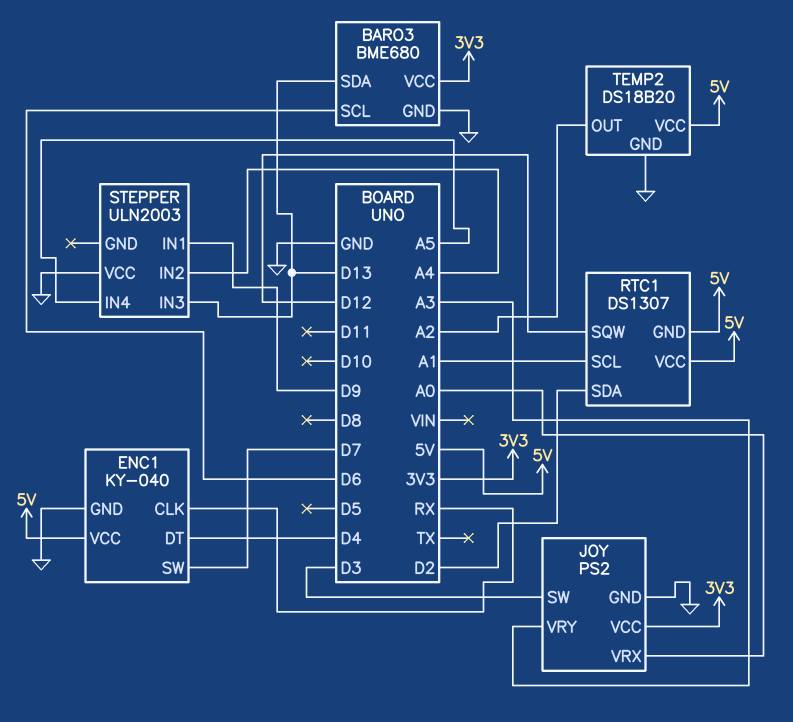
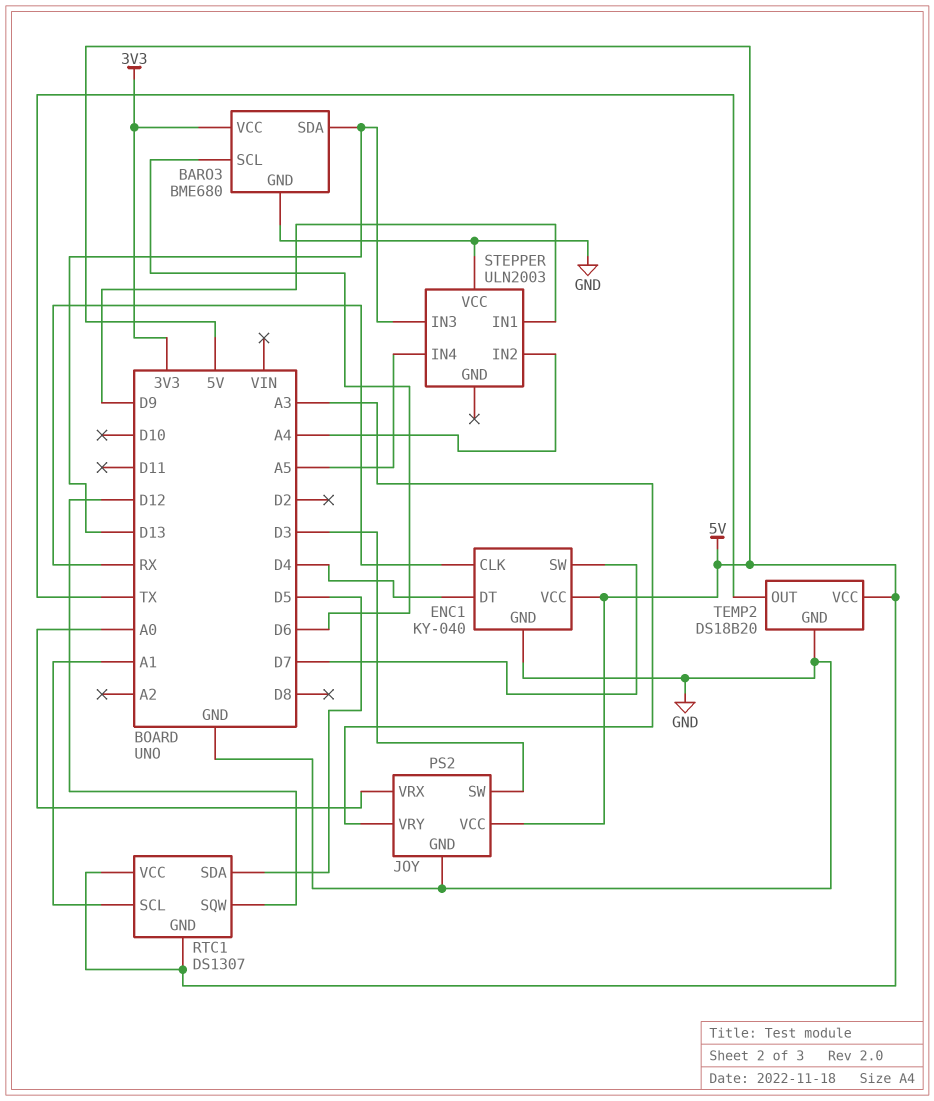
JOY pin VCC: 3V3 -> 5V
RTC1 pin SDA: D2 -> D5
TEMP2 pin OUT: A2 -> TX

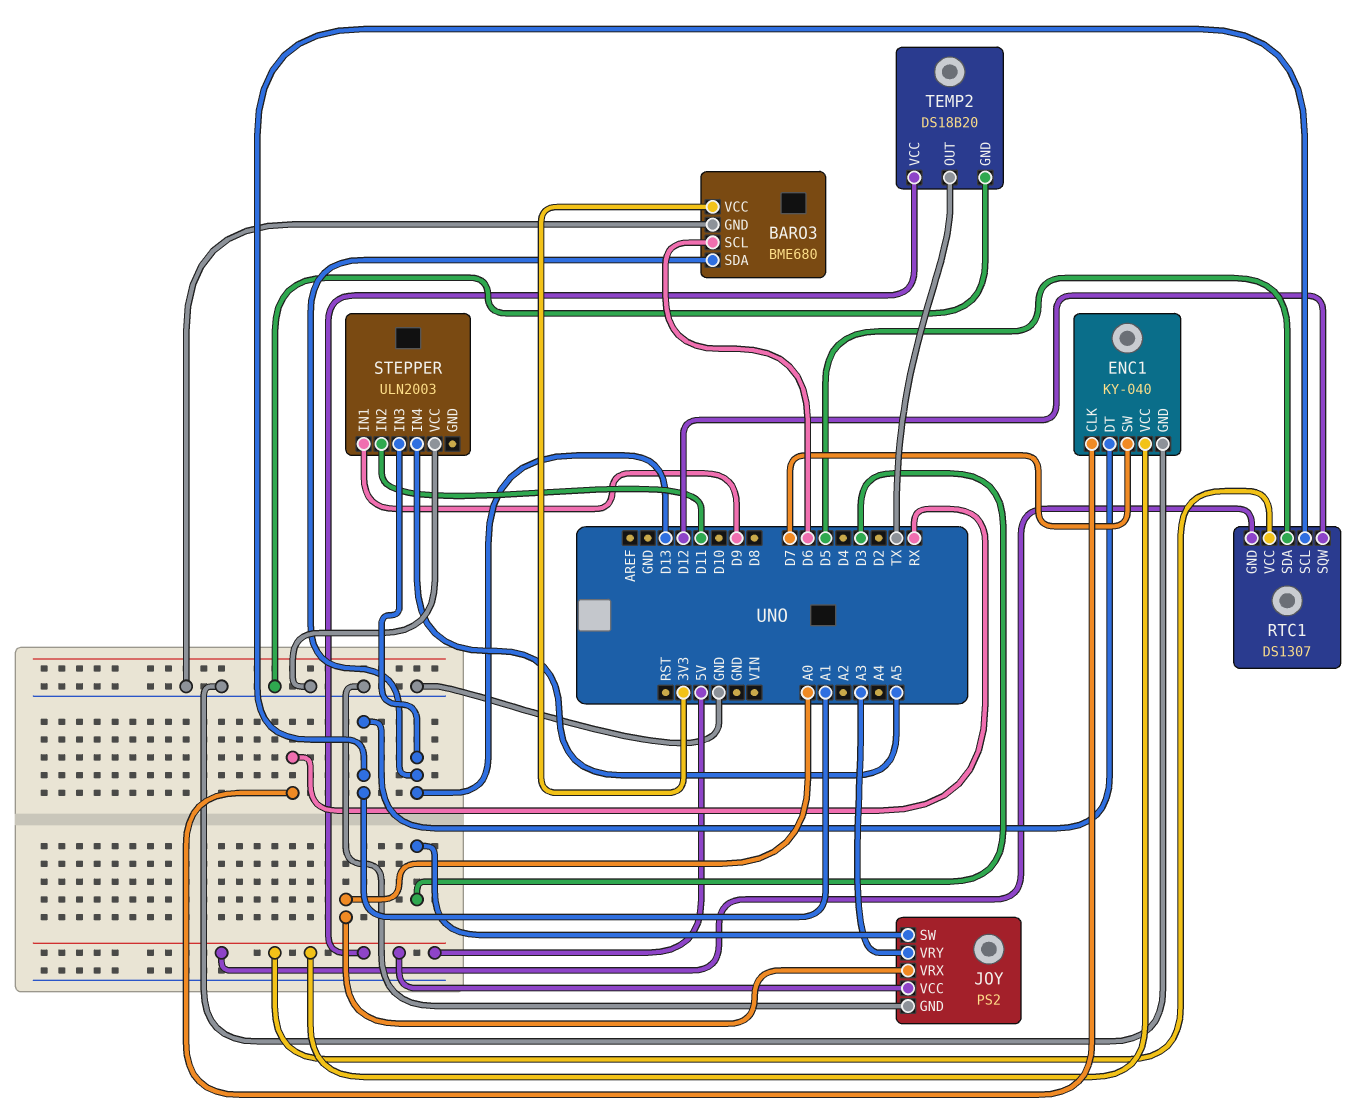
ENC1 pin DT: D4 -> A1
STEPPER pin IN2: A4 -> D11

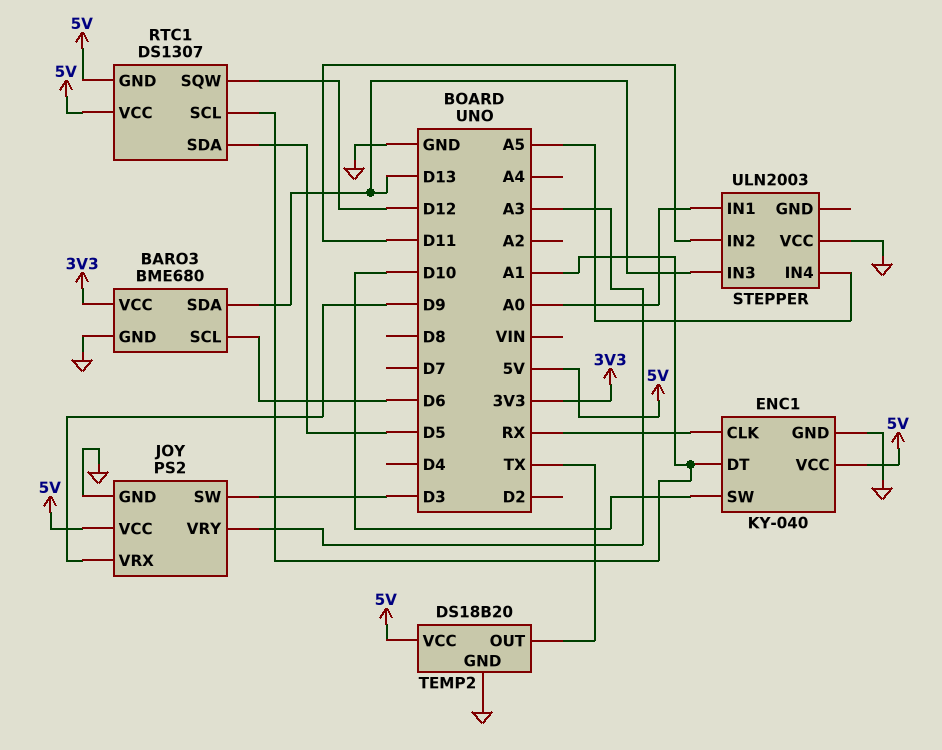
ENC1 pin SW: D7 -> D10
JOY pin VRX: A0 -> D9
STEPPER pin IN1: D9 -> A0

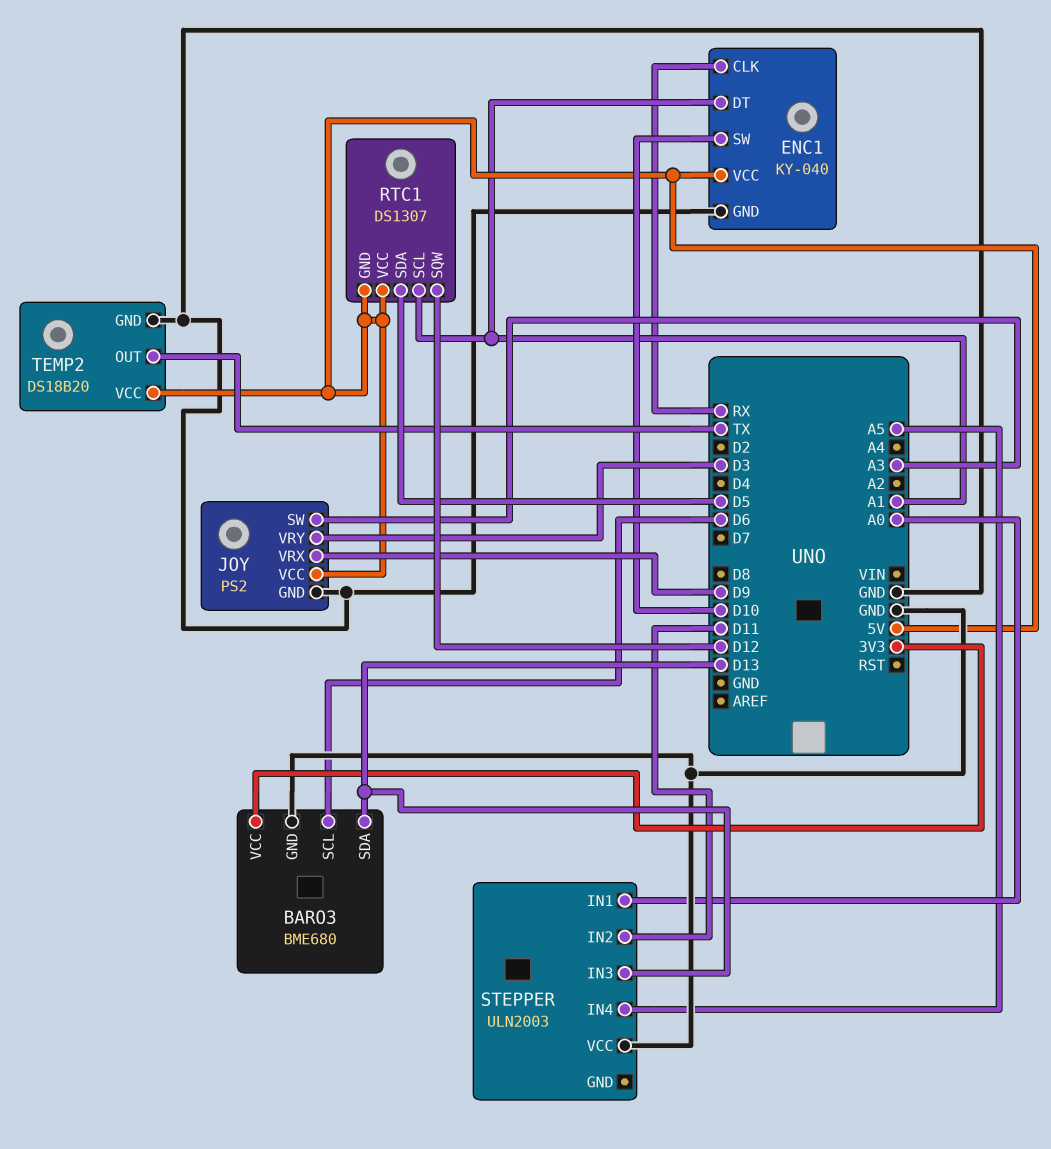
JOY pin SW: D3 -> A3
JOY pin VRY: A3 -> D3

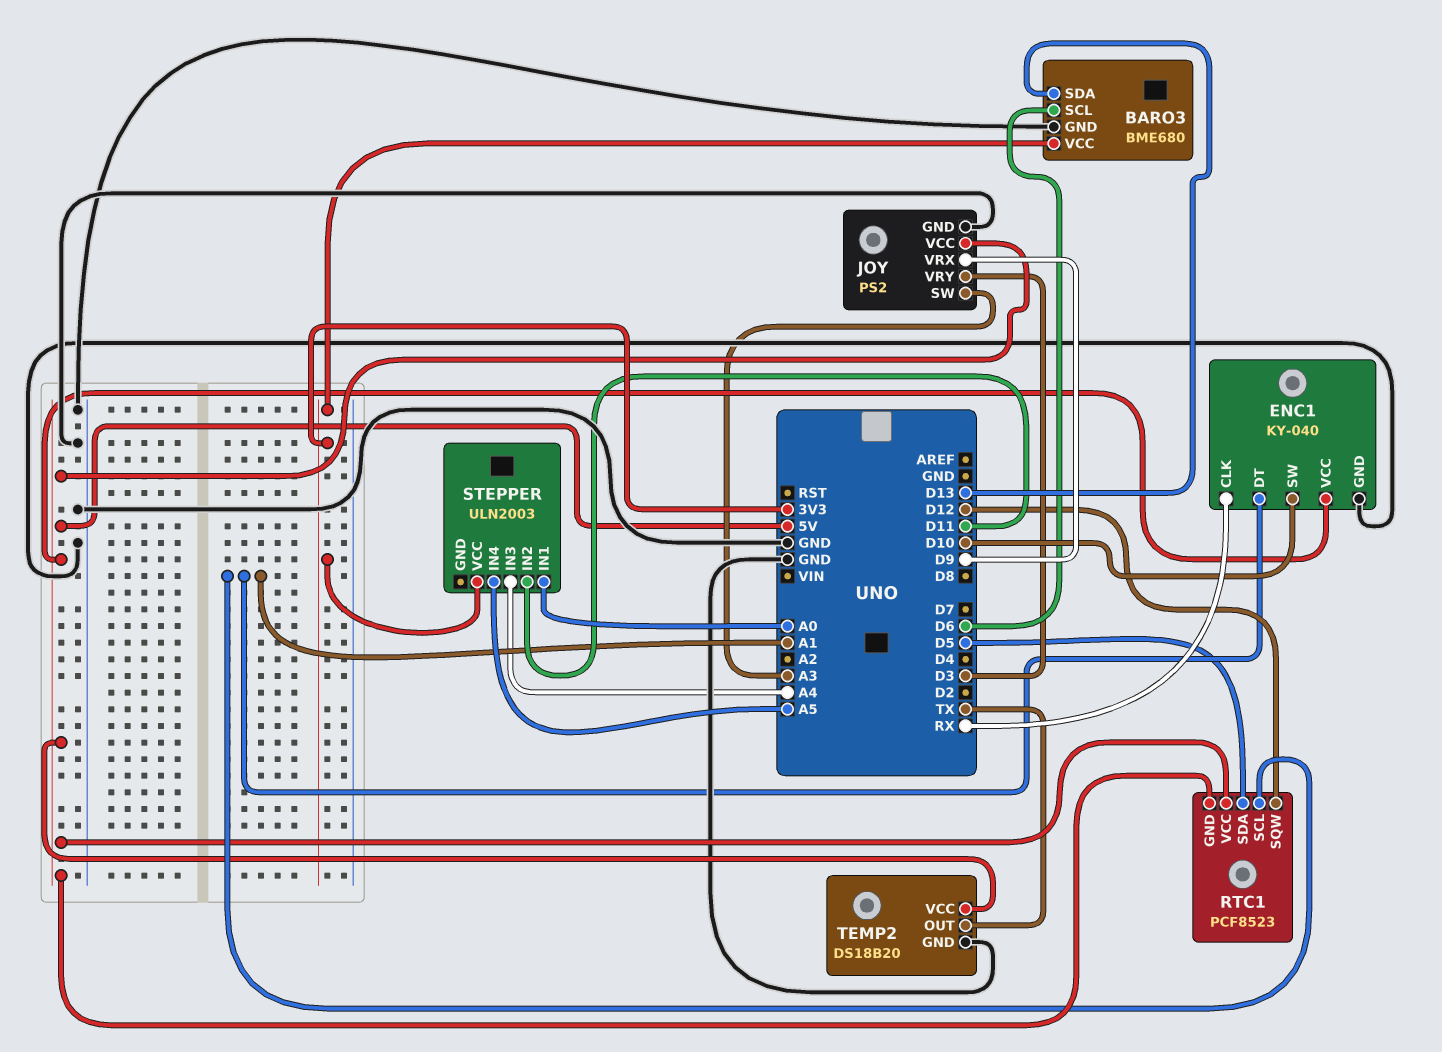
RTC1: DS1307 -> PCF8523
STEPPER pin IN3: D13 -> A4
STEPPER pin VCC: GND -> 3V3

